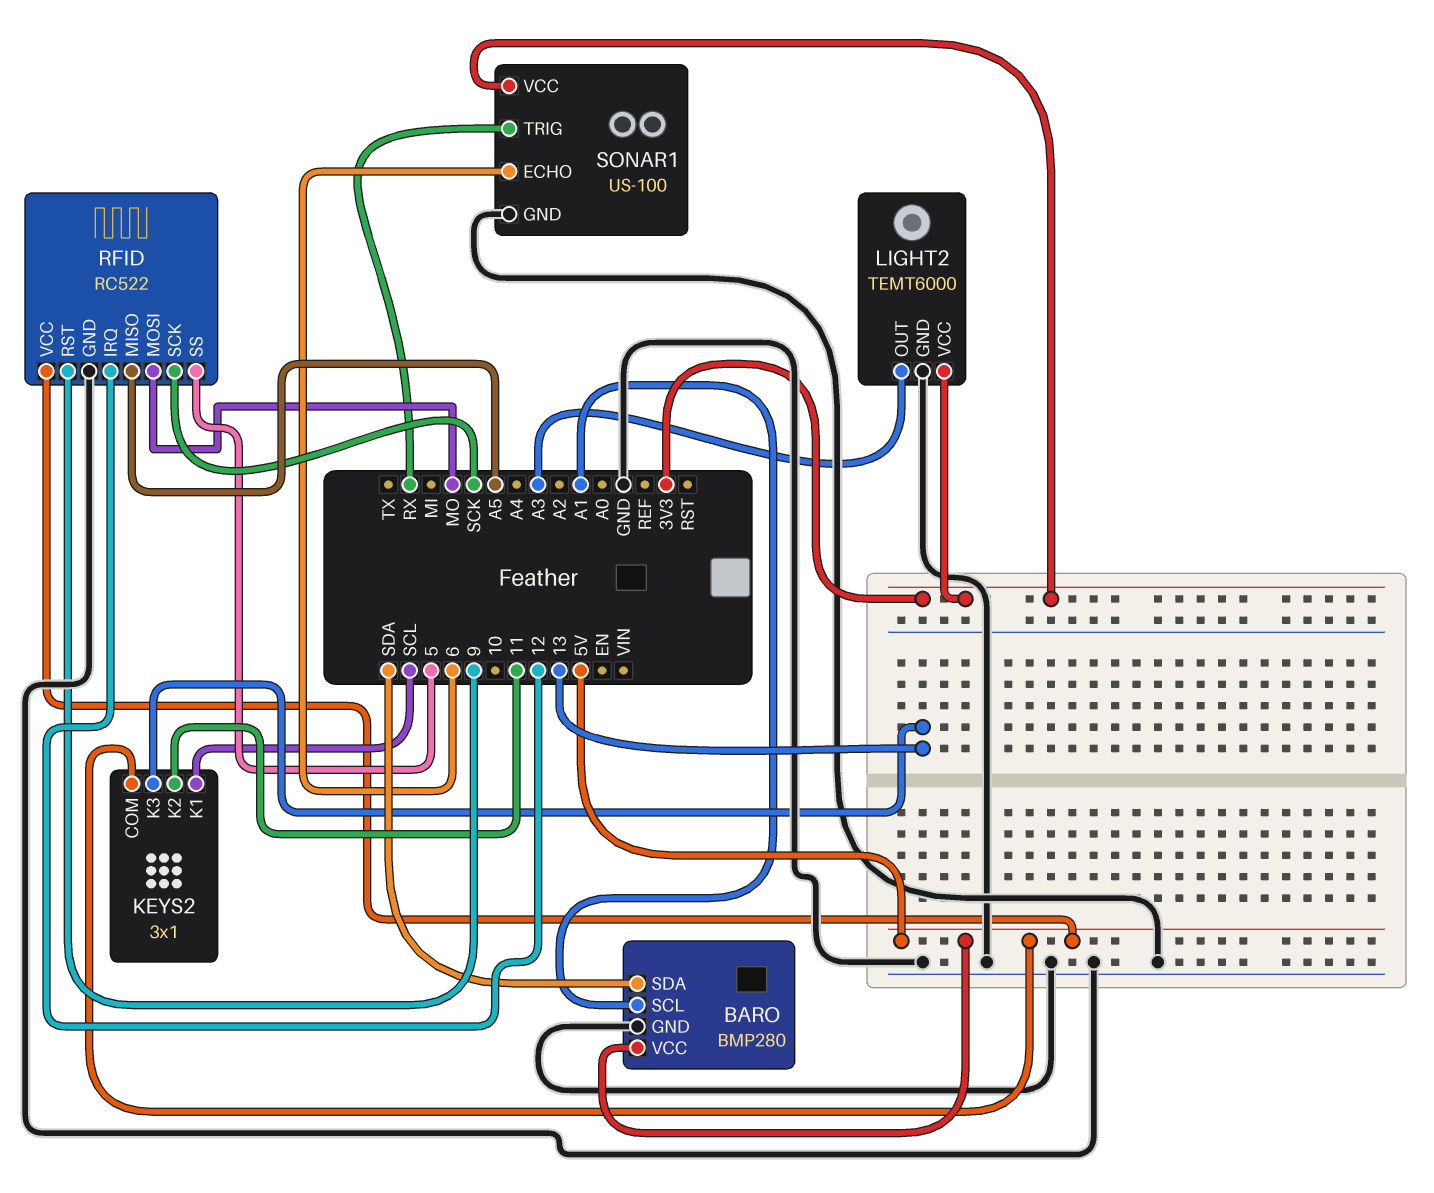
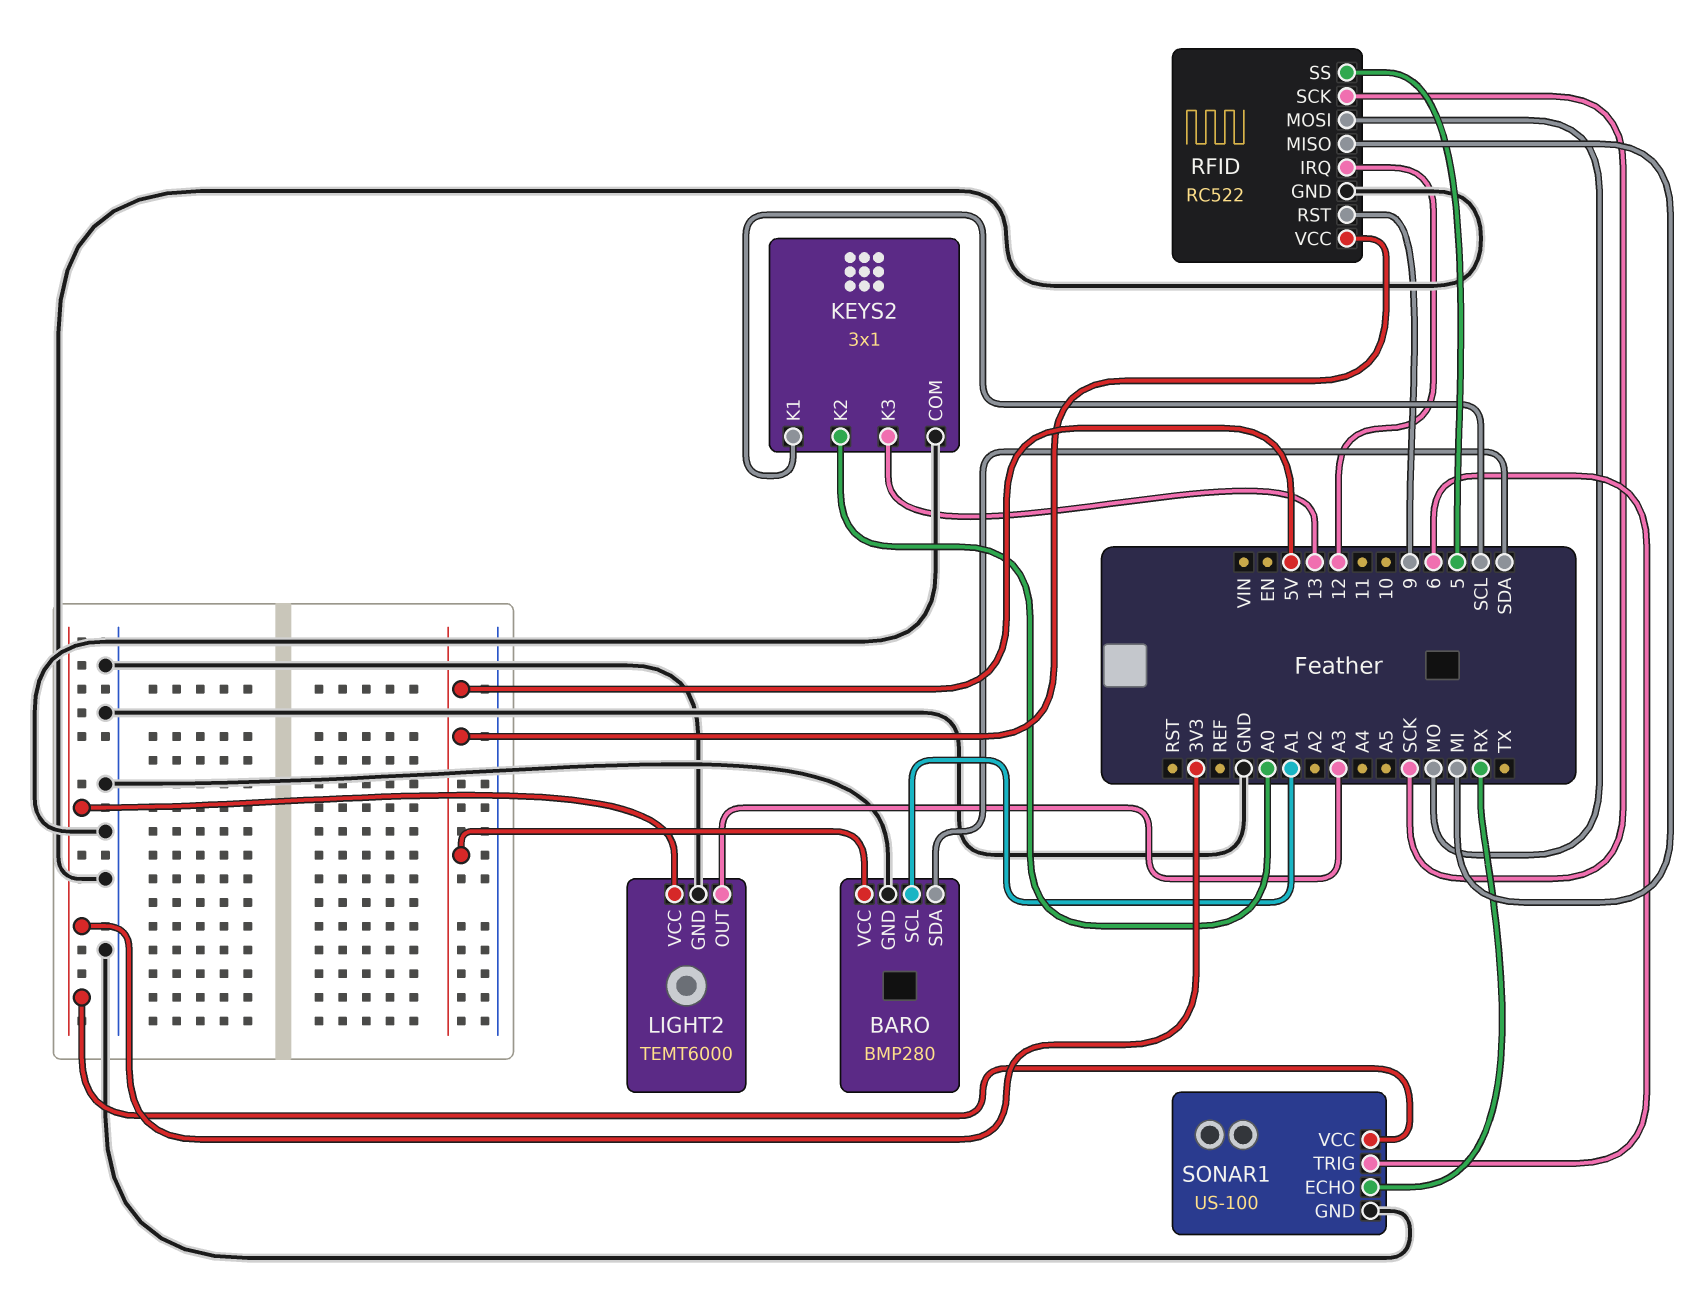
KEYS2 pin COM: 5V -> GND
KEYS2 pin K2: 11 -> A0
RFID pin MISO: A5 -> MI
SONAR1 pin ECHO: 6 -> RX
SONAR1 pin TRIG: RX -> 6

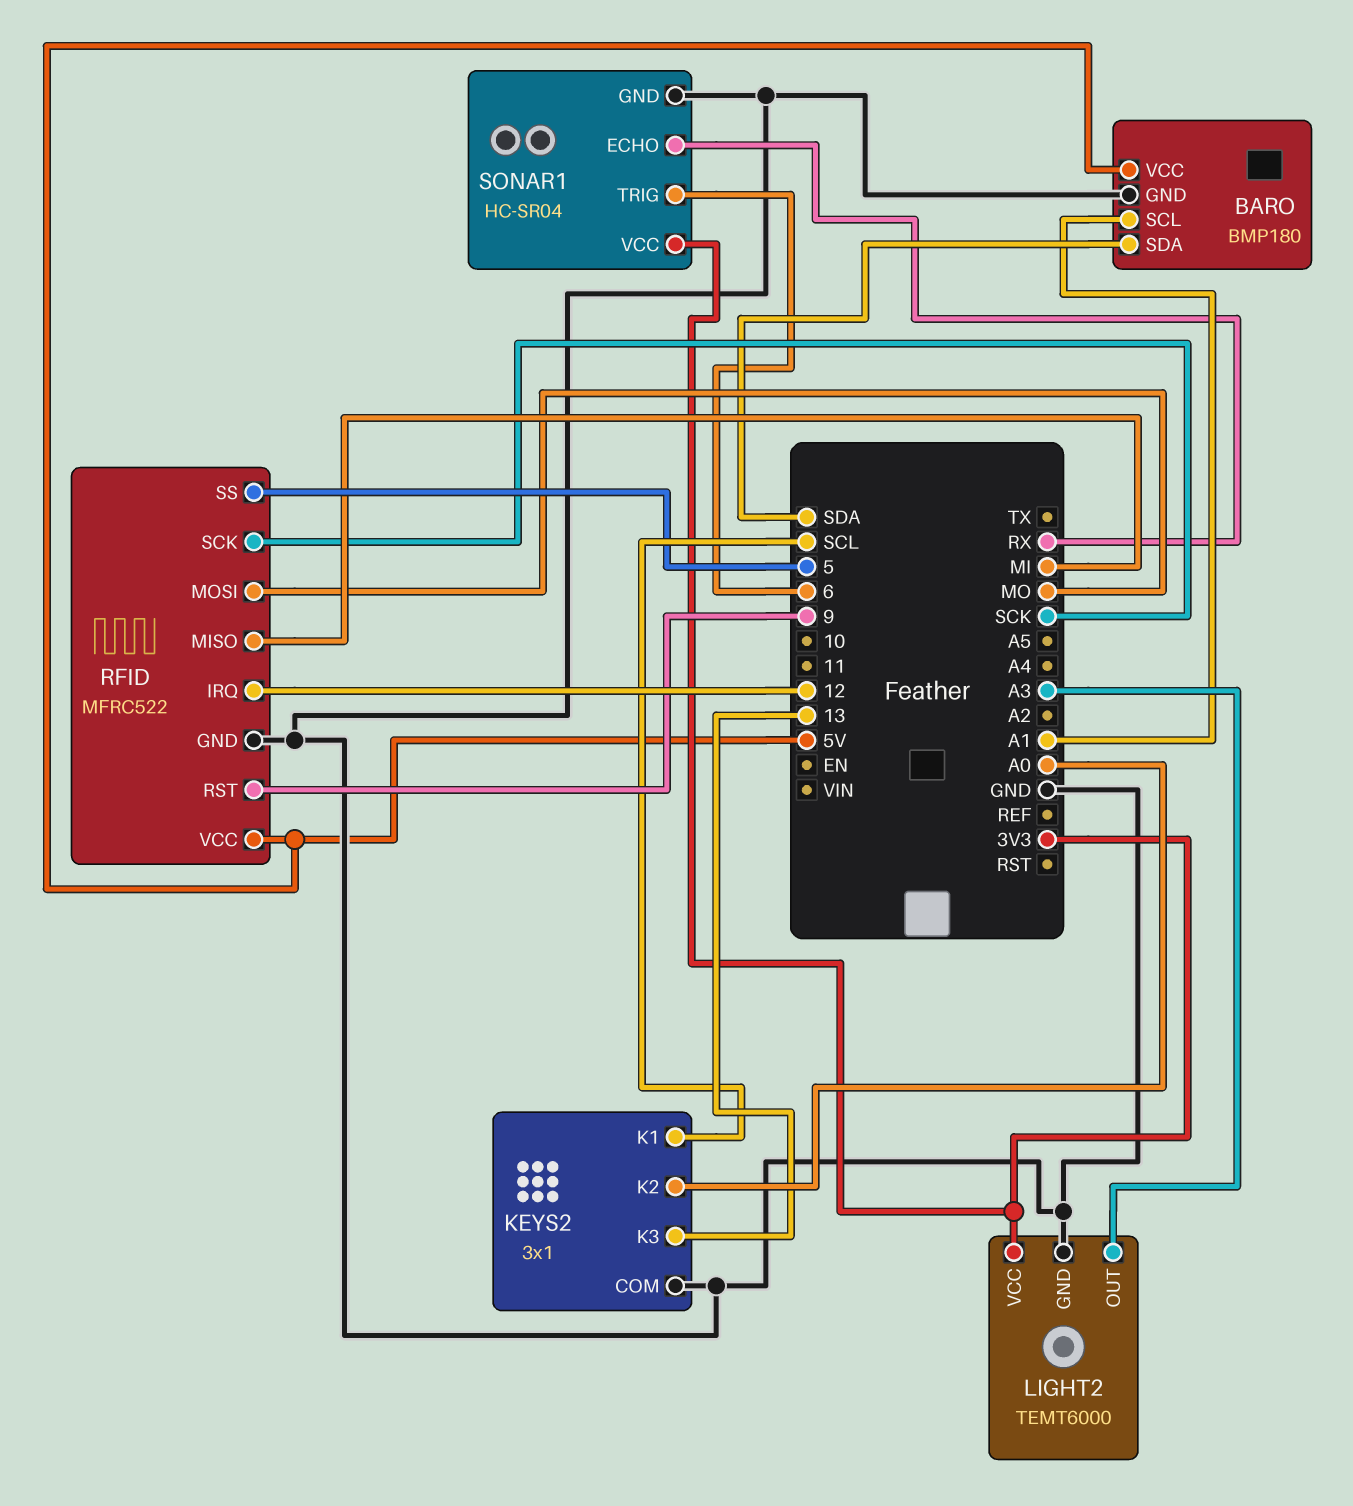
BARO: BMP280 -> BMP180
RFID: RC522 -> MFRC522
SONAR1: US-100 -> HC-SR04

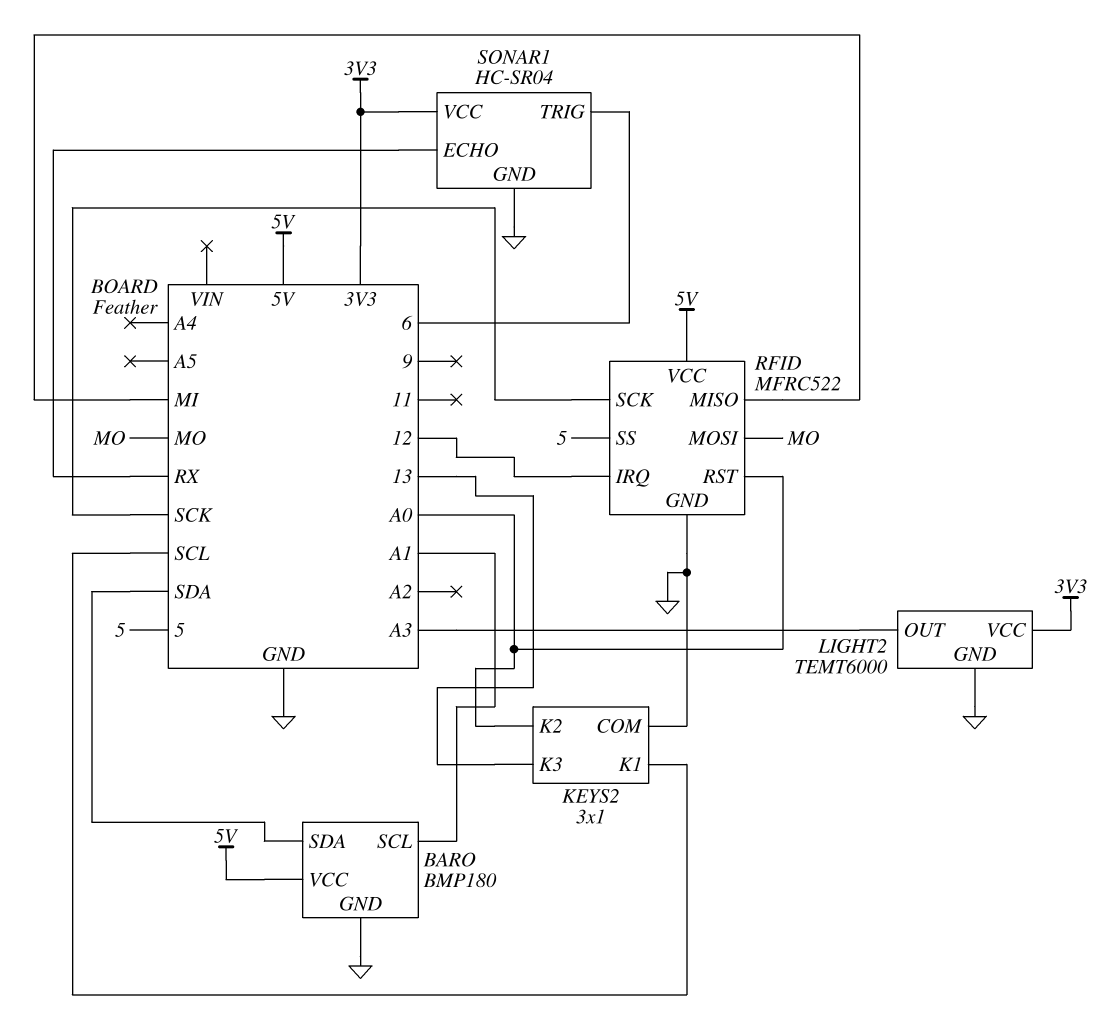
RFID pin RST: 9 -> A0

